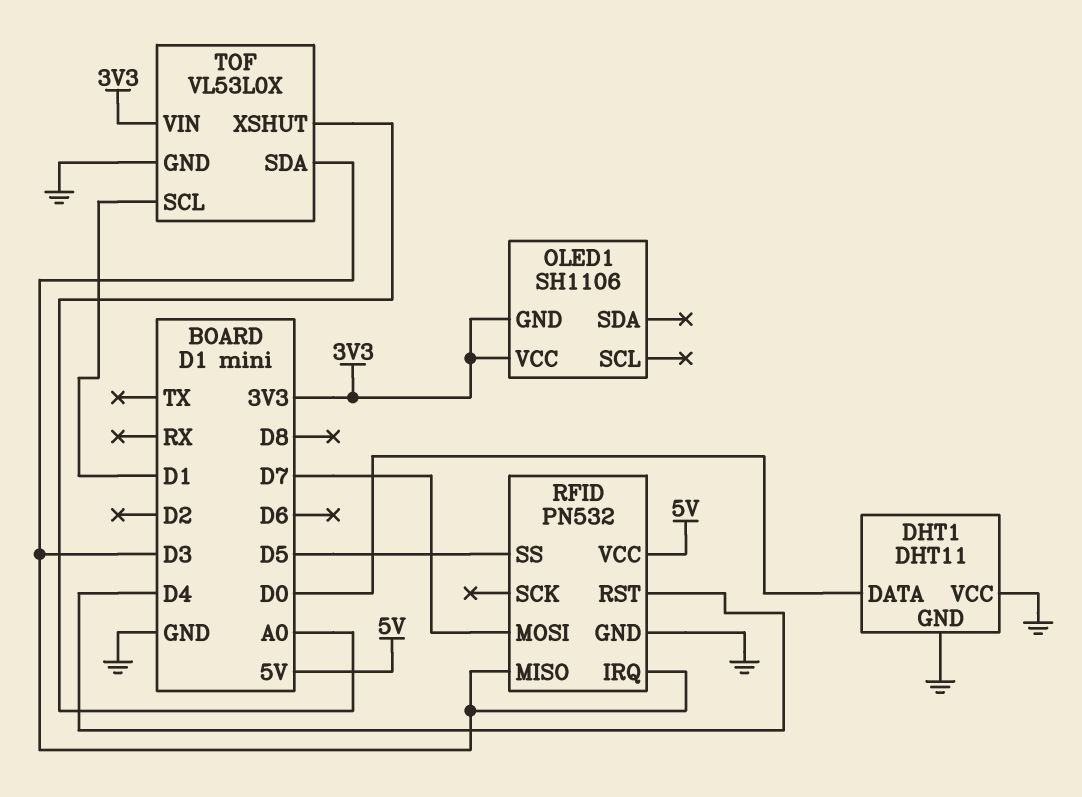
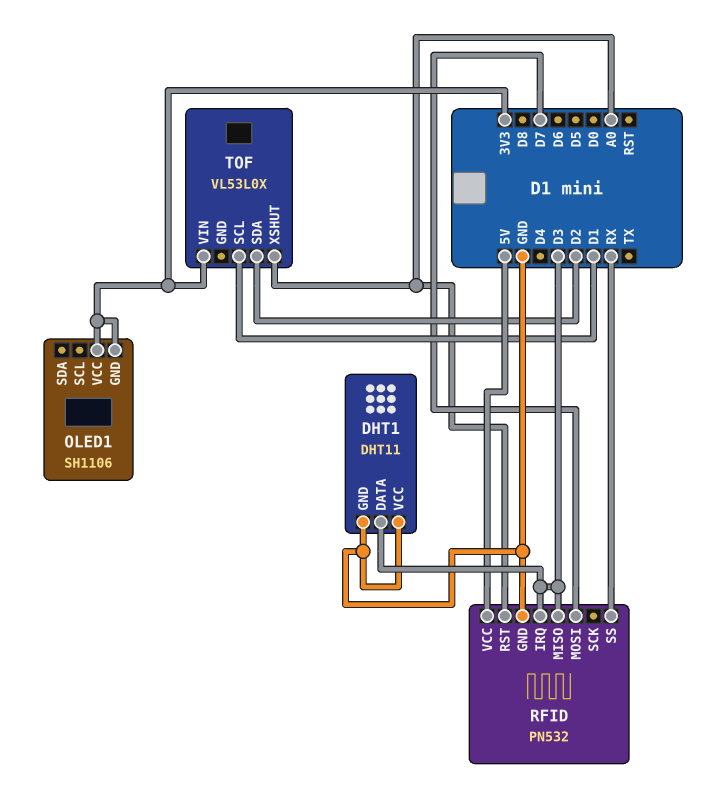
DHT1 pin DATA: D0 -> D3
RFID pin RST: D4 -> A0
RFID pin SS: D5 -> RX
TOF pin GND: GND -> none
TOF pin SDA: D3 -> D2

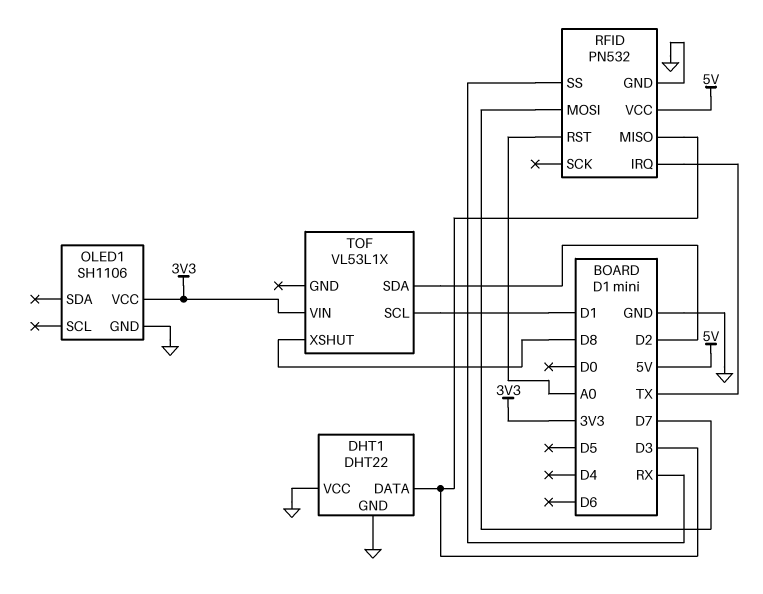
DHT1: DHT11 -> DHT22
OLED1 pin GND: 3V3 -> GND
RFID pin IRQ: D3 -> TX
TOF: VL53L0X -> VL53L1X
TOF pin XSHUT: A0 -> D8

